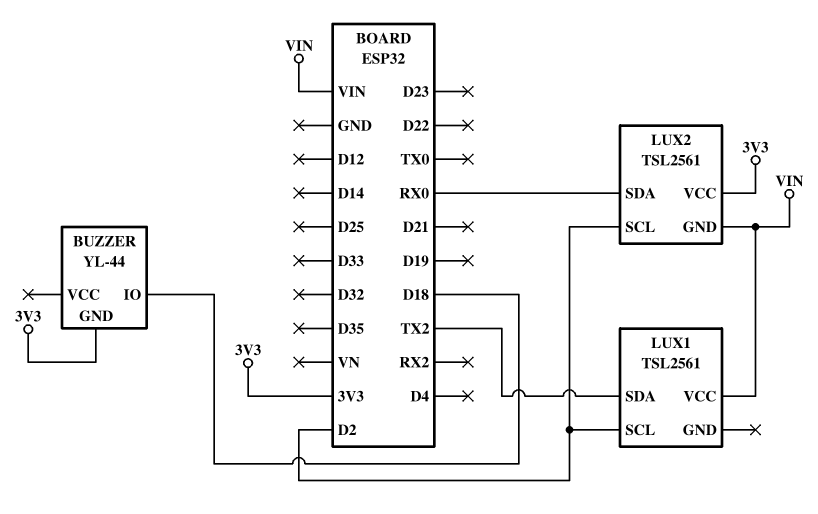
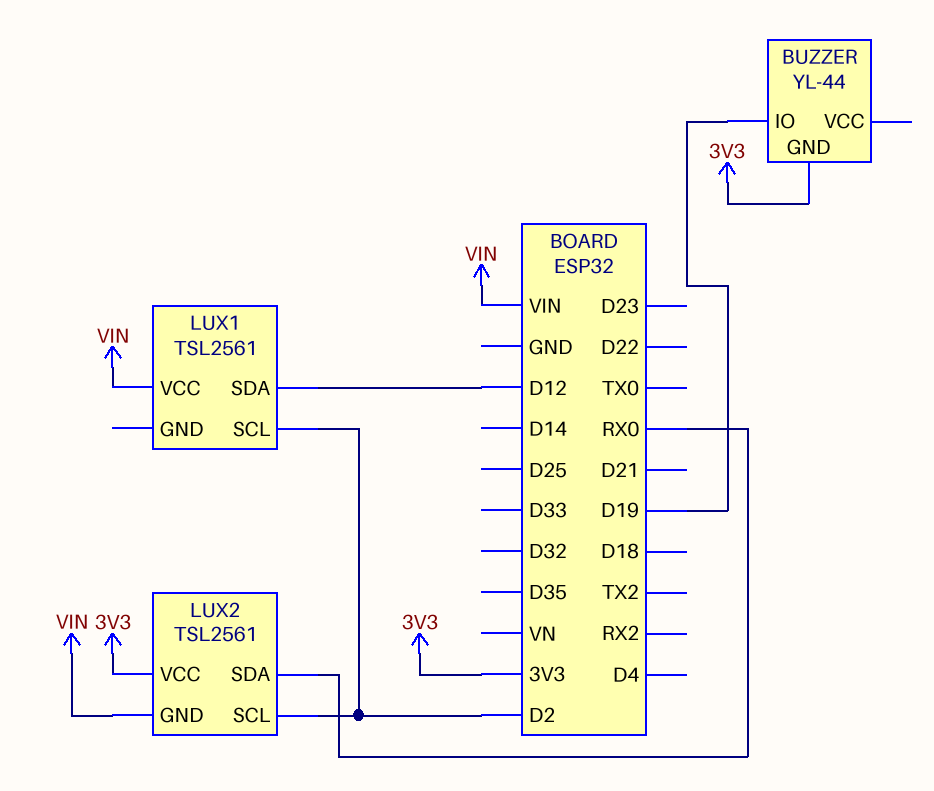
BUZZER pin IO: D18 -> D19
LUX1 pin SDA: TX2 -> D12

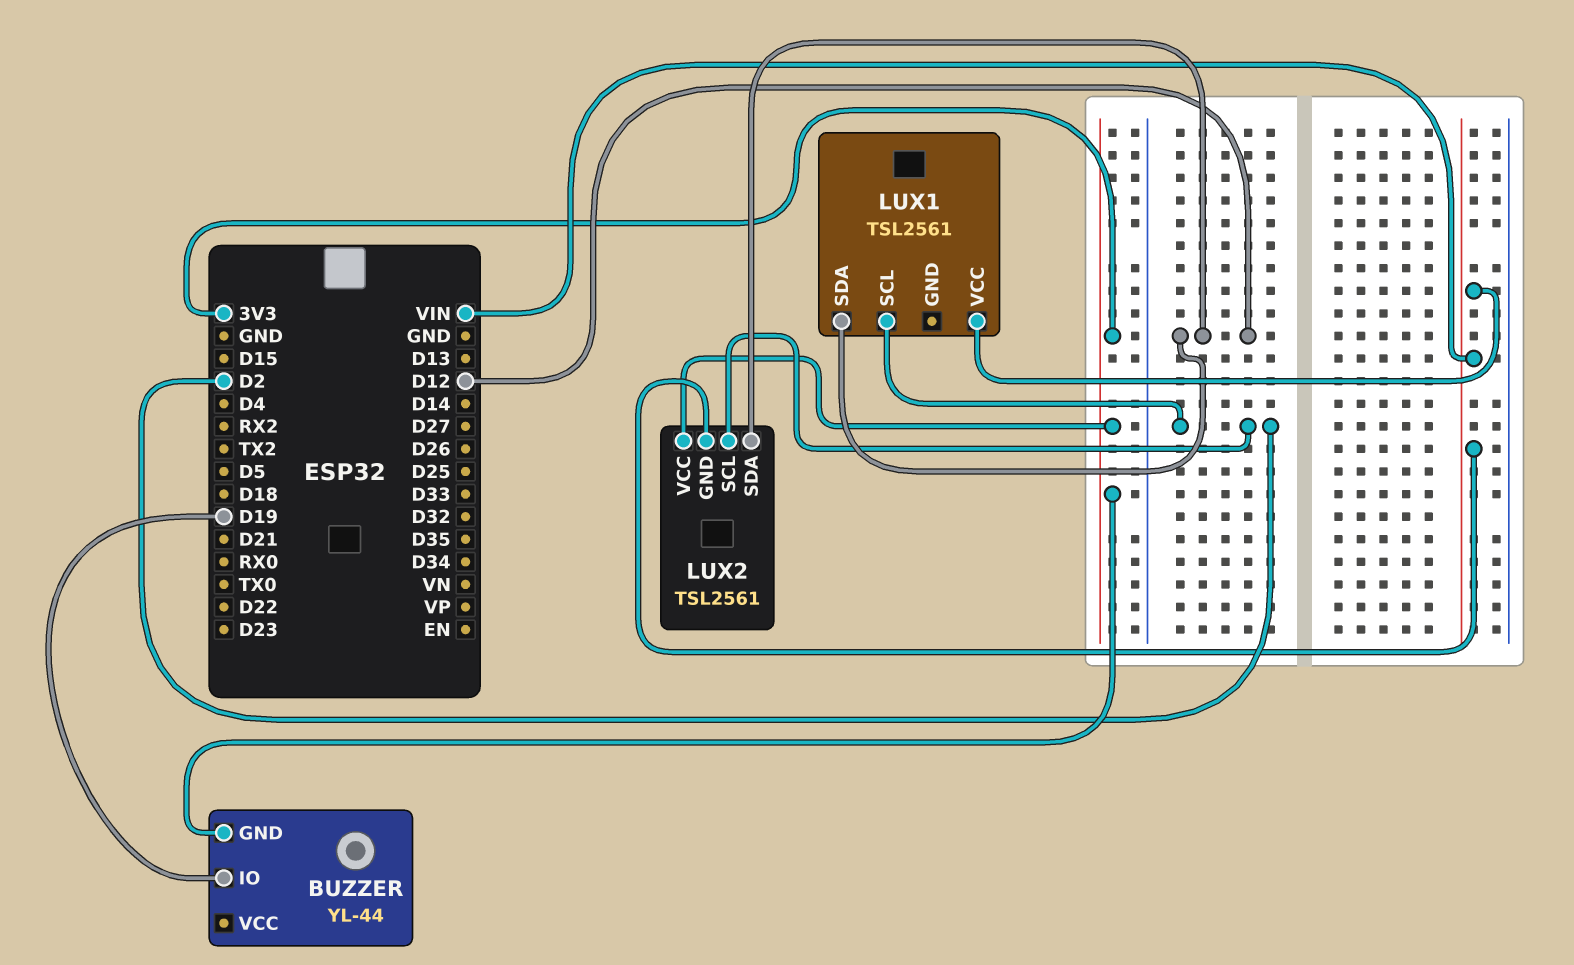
LUX2 pin SDA: RX0 -> D12

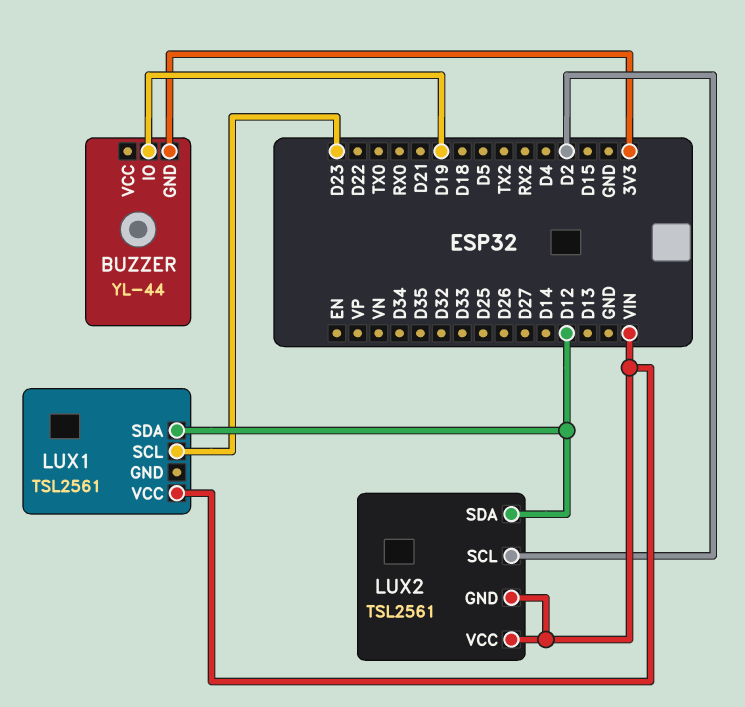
LUX1 pin SCL: D2 -> D23
LUX2 pin VCC: 3V3 -> VIN

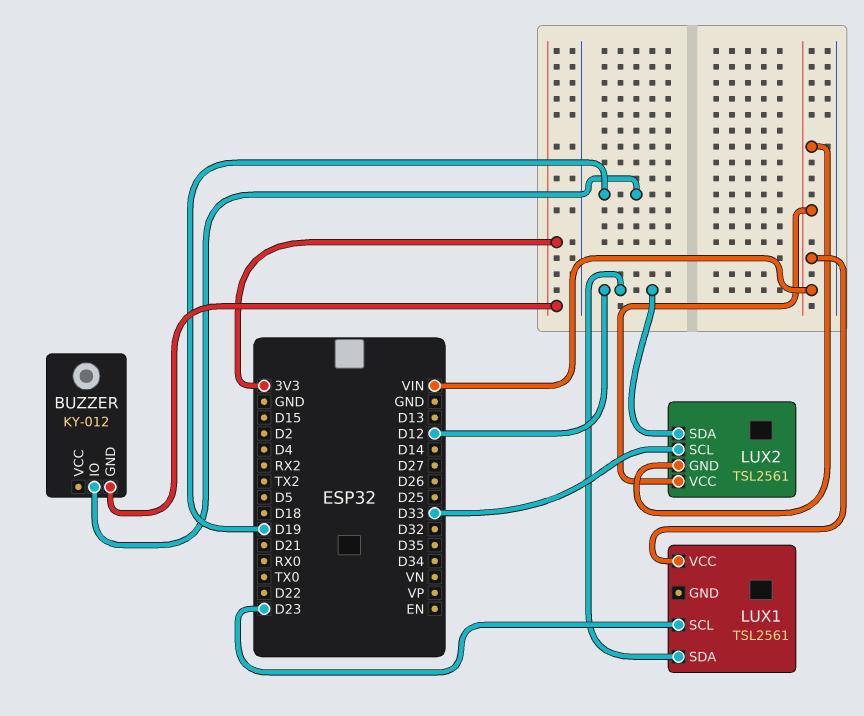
BUZZER: YL-44 -> KY-012
LUX2 pin SCL: D2 -> D33

